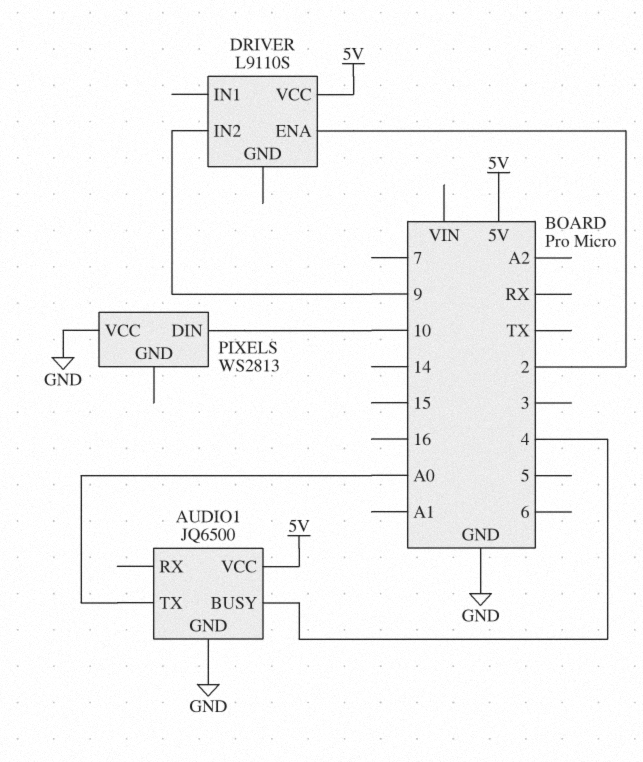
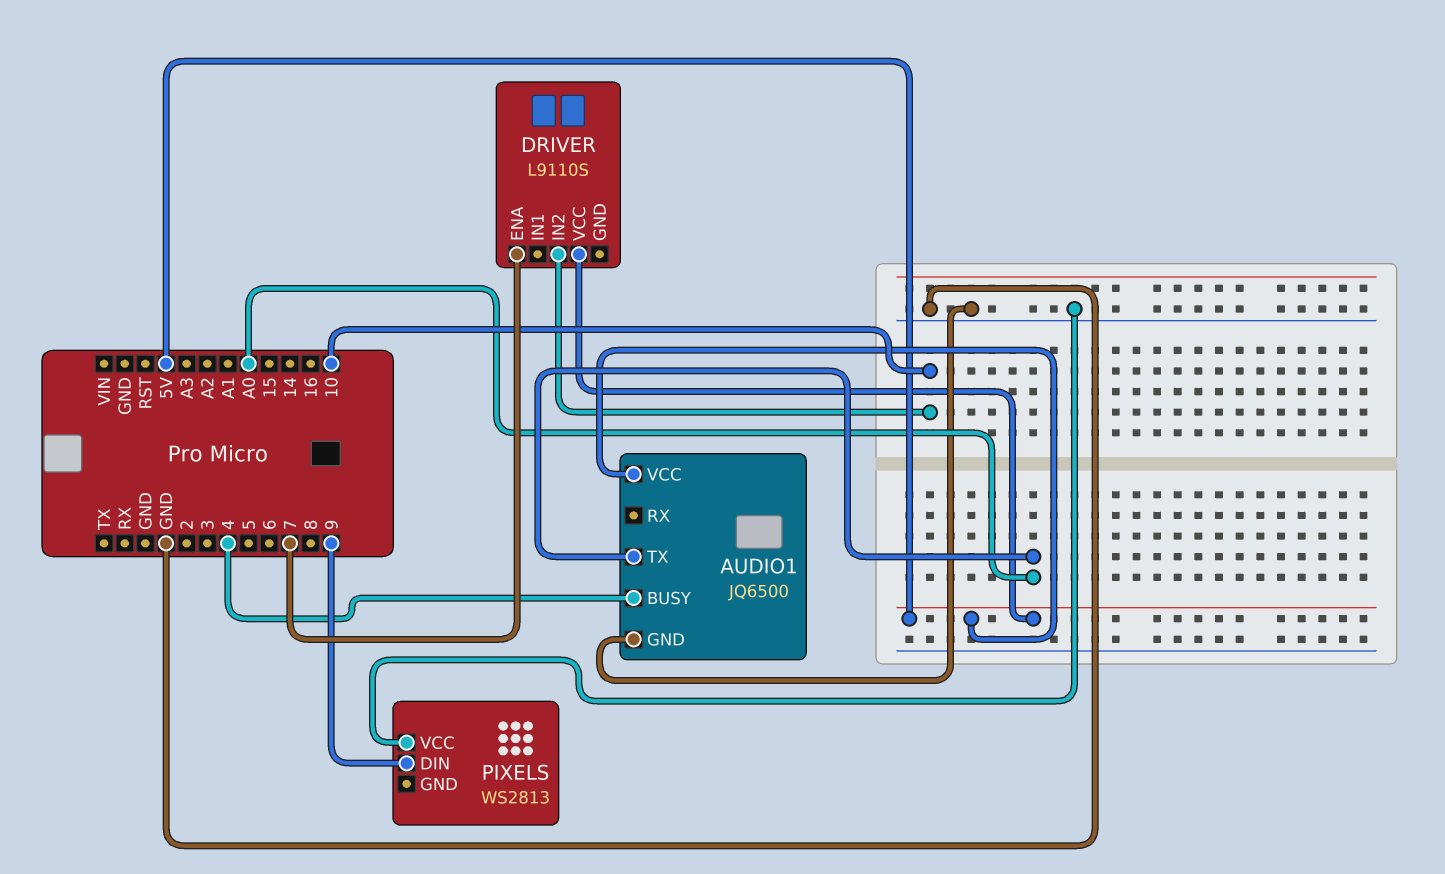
DRIVER pin ENA: 2 -> 7
DRIVER pin IN2: 9 -> 10
PIXELS pin DIN: 10 -> 9

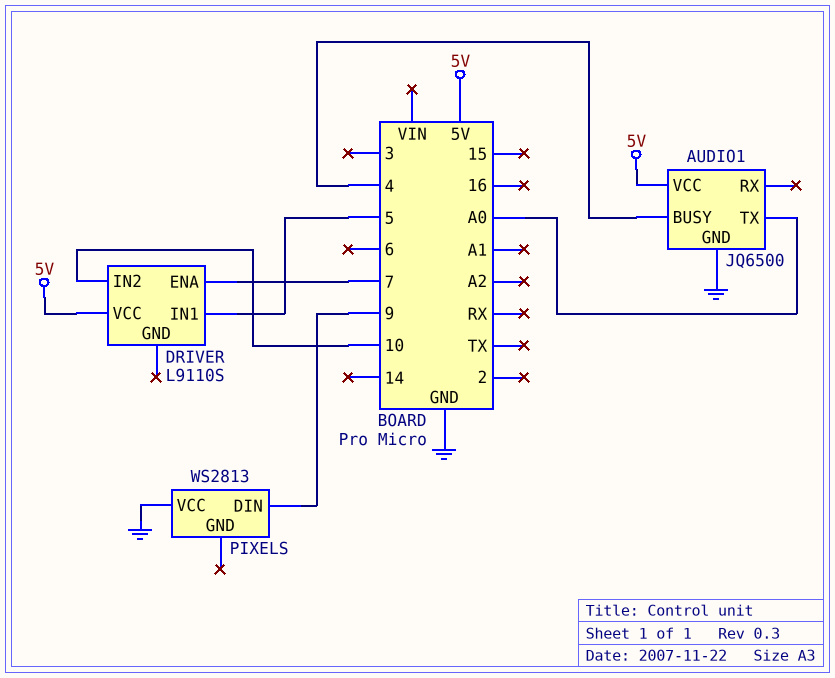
DRIVER pin IN1: none -> 5

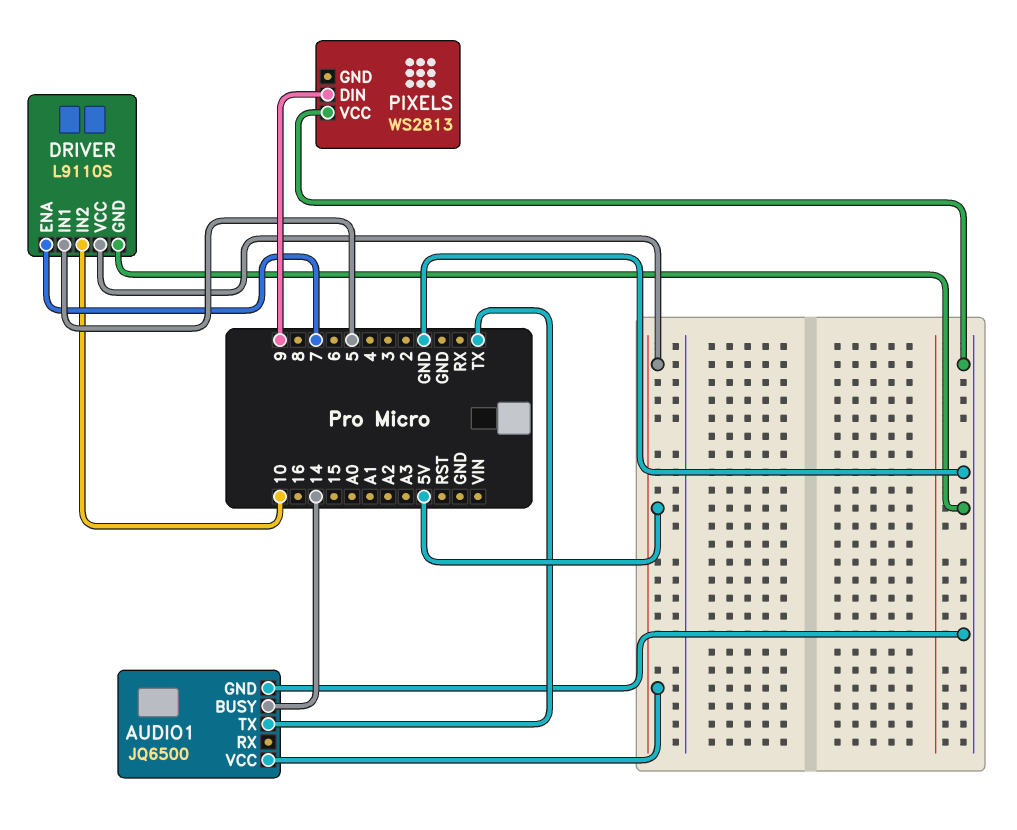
AUDIO1 pin BUSY: 4 -> 14
AUDIO1 pin TX: A0 -> TX
DRIVER pin GND: none -> GND

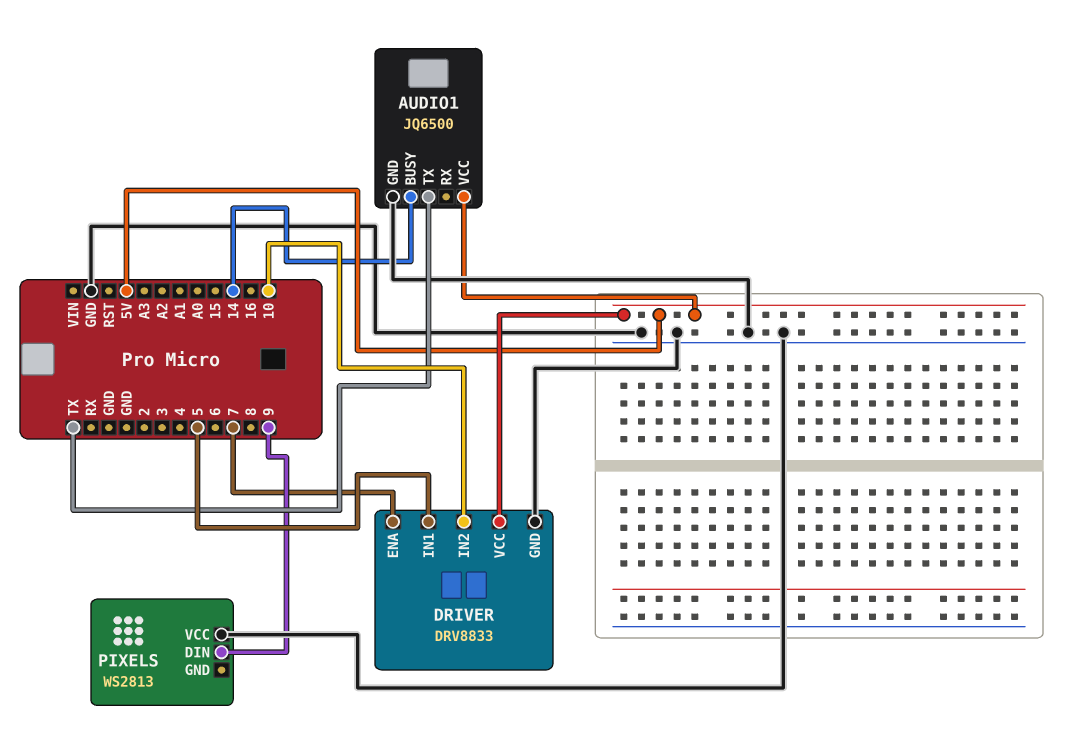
DRIVER: L9110S -> DRV8833

